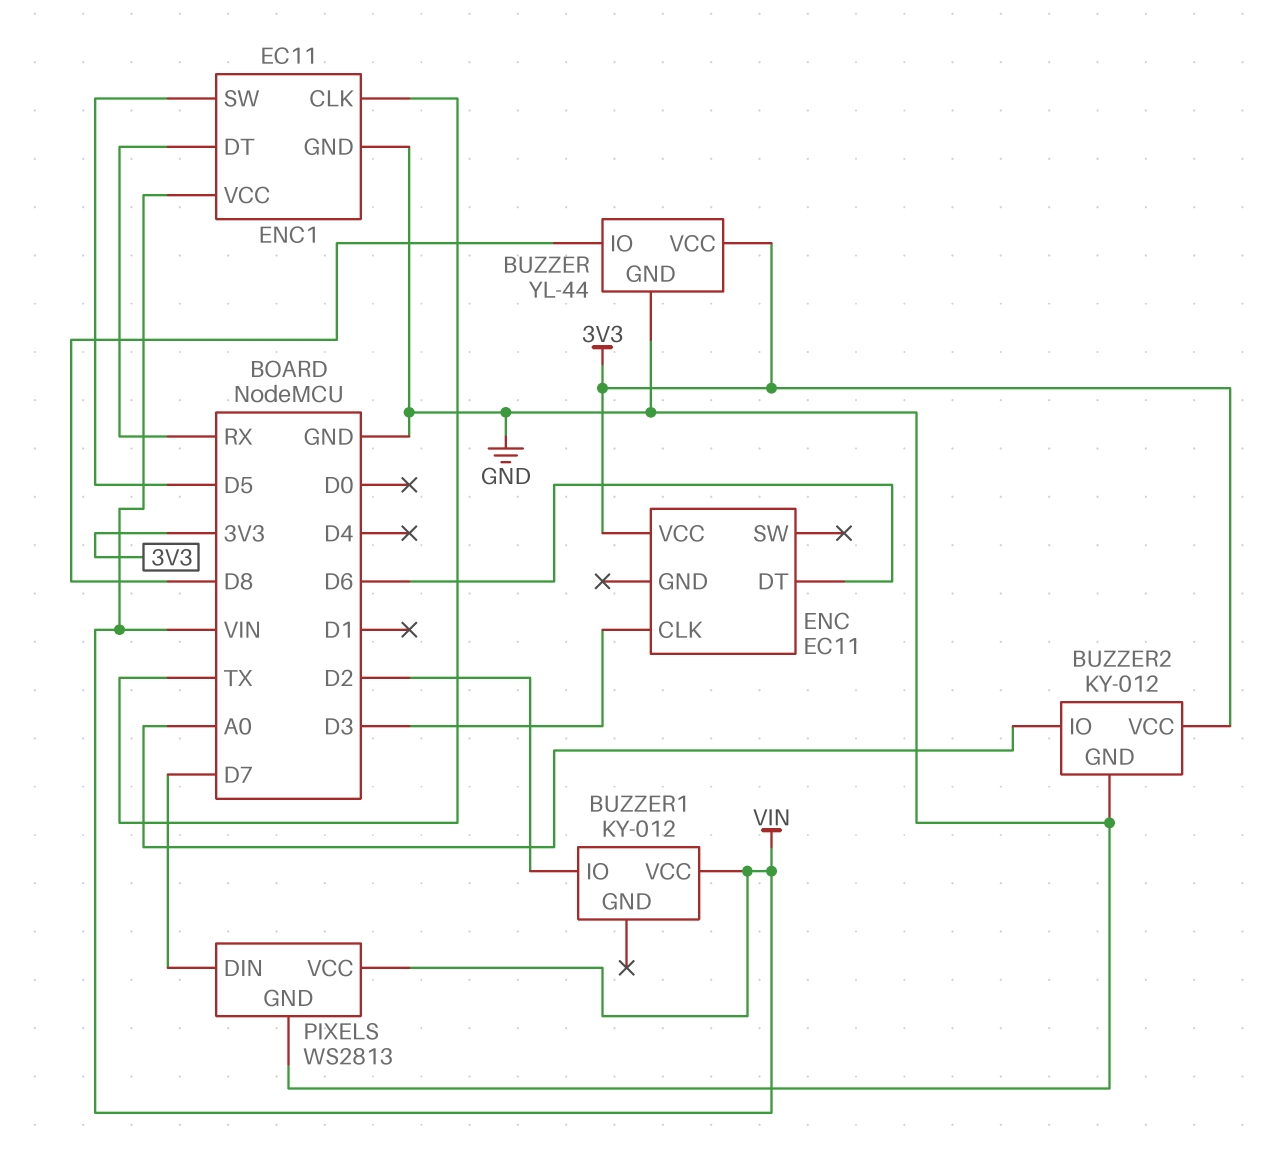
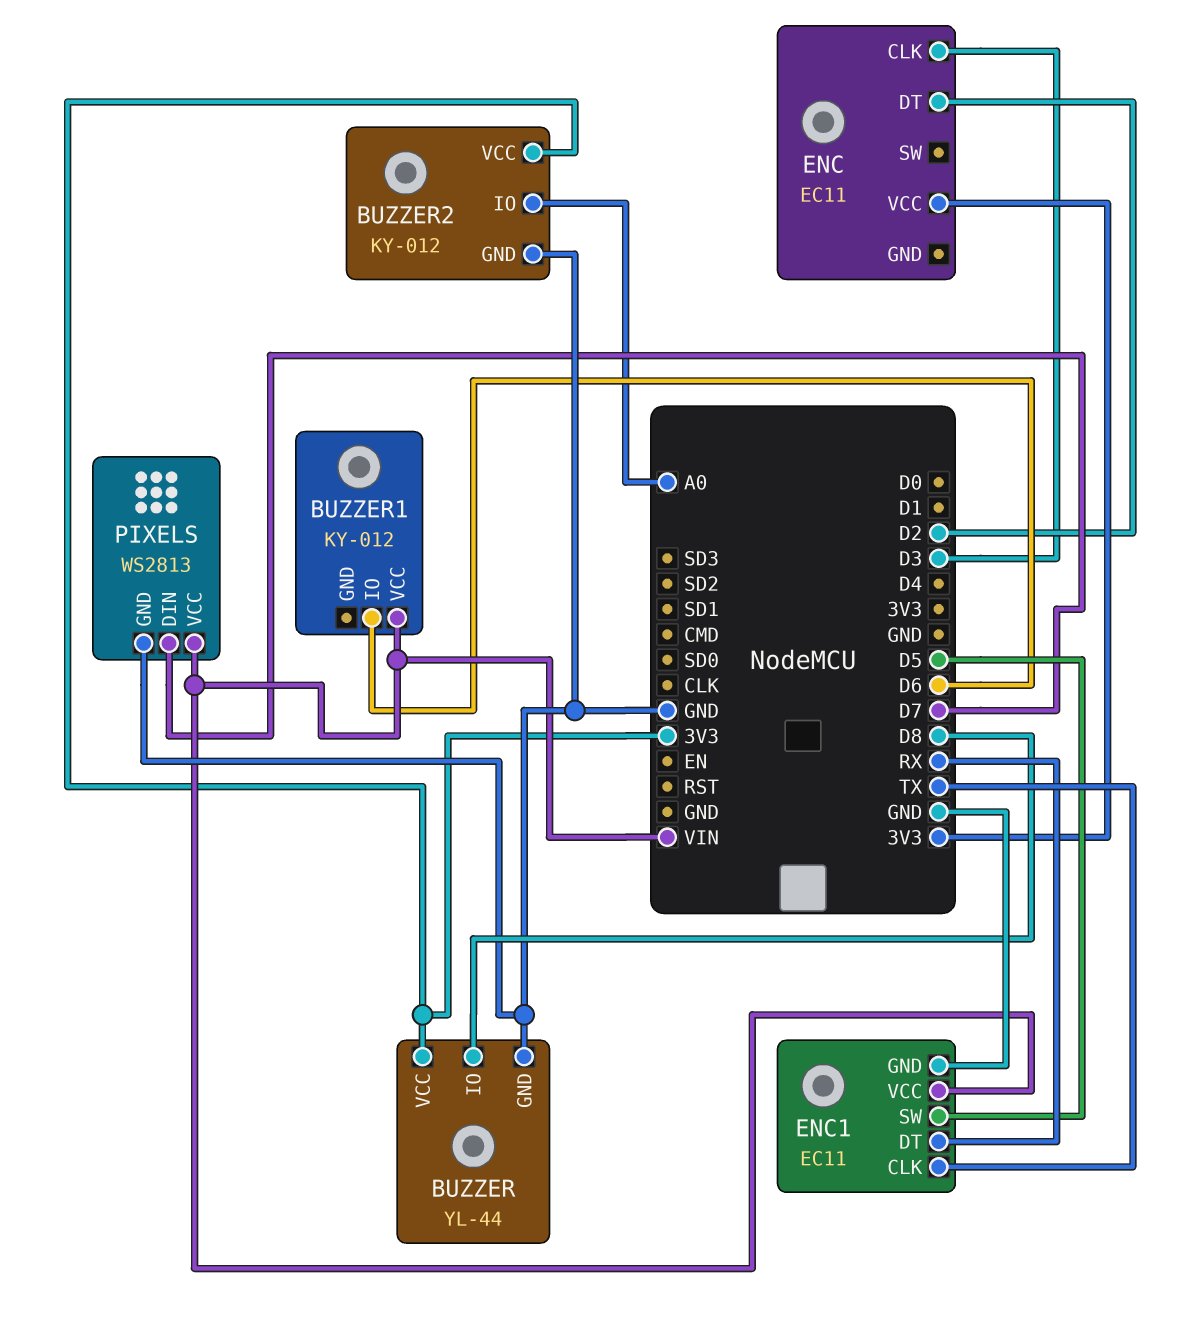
BUZZER1 pin IO: D2 -> D6
ENC pin DT: D6 -> D2

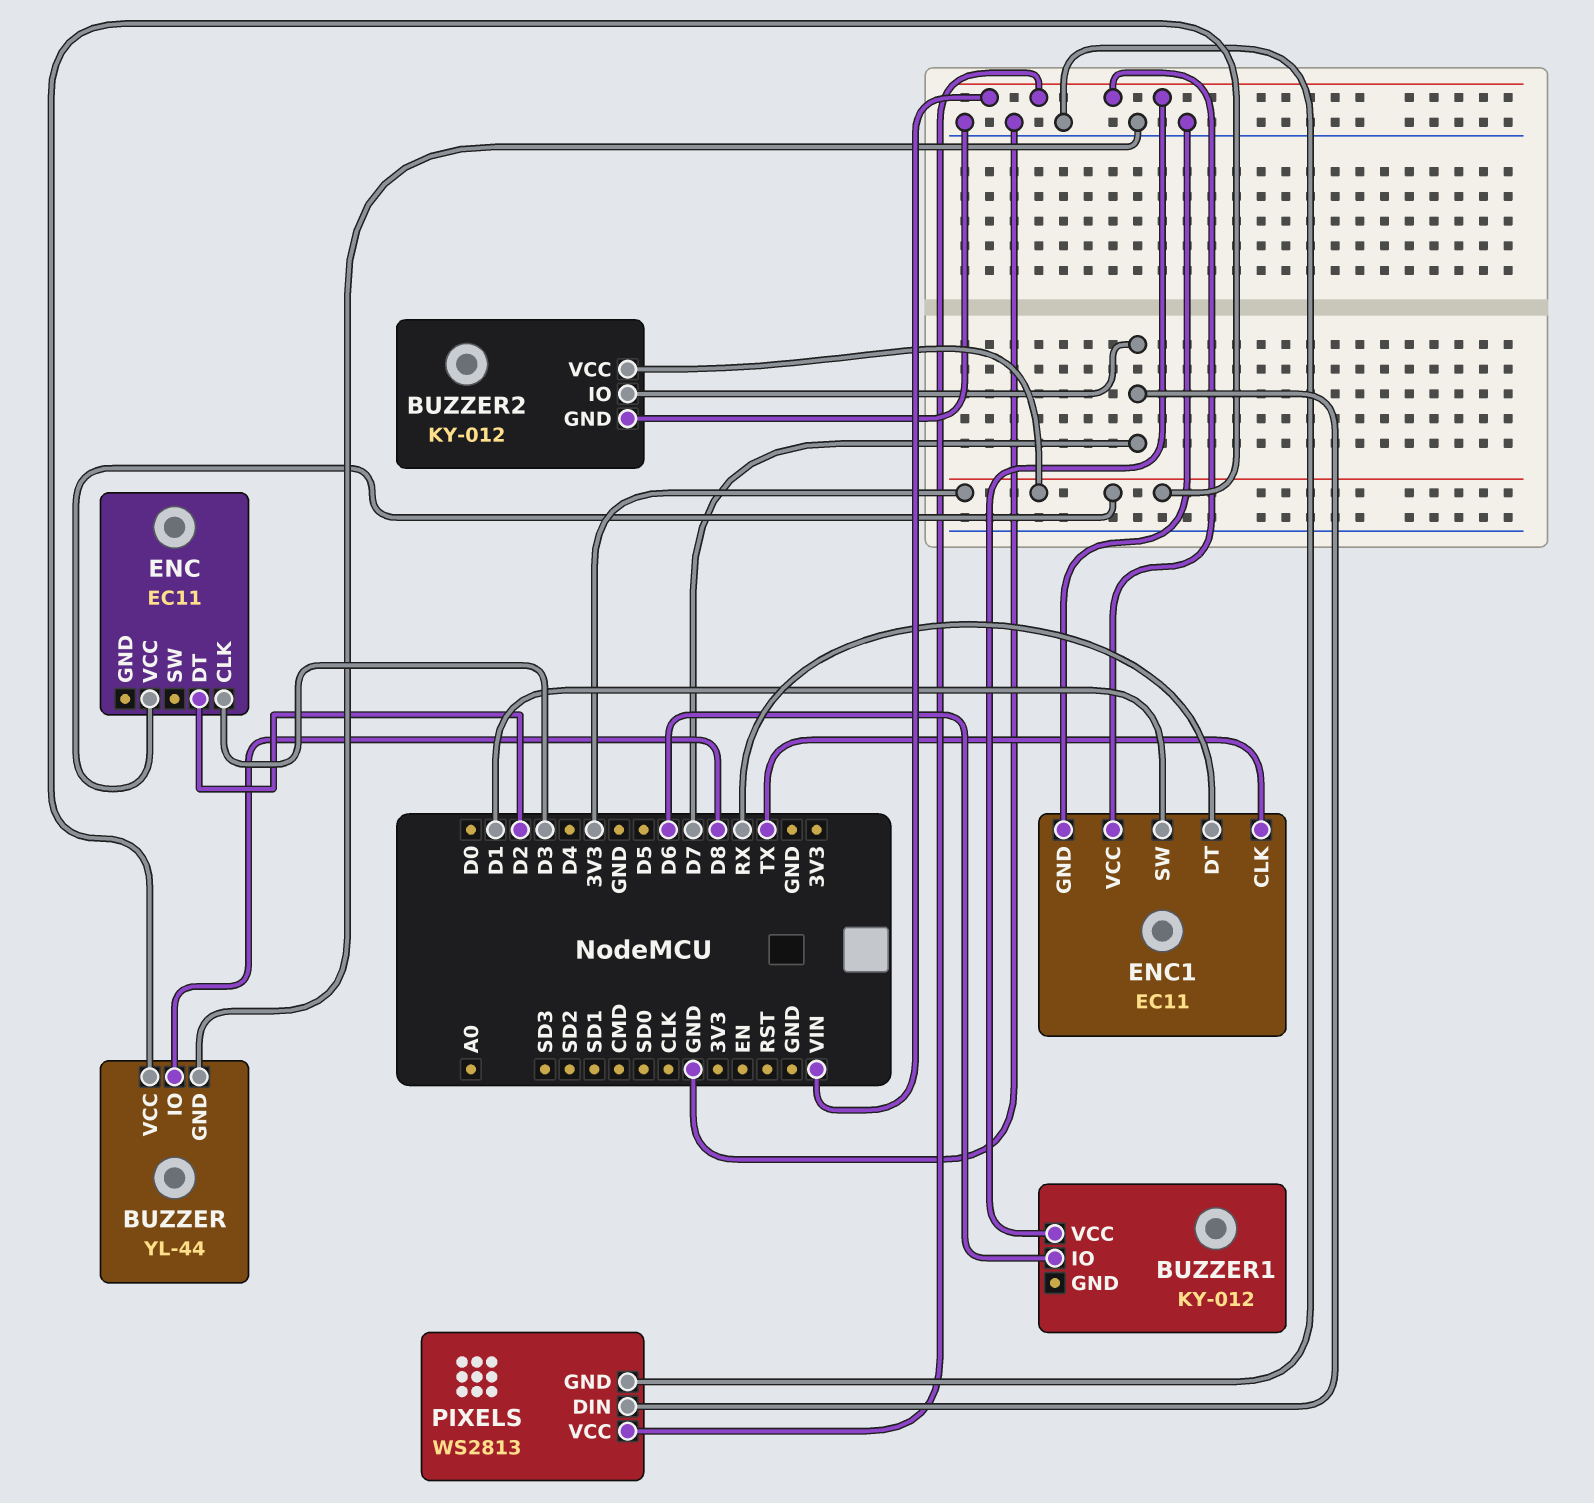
BUZZER2 pin IO: A0 -> D7
ENC1 pin SW: D5 -> D1

